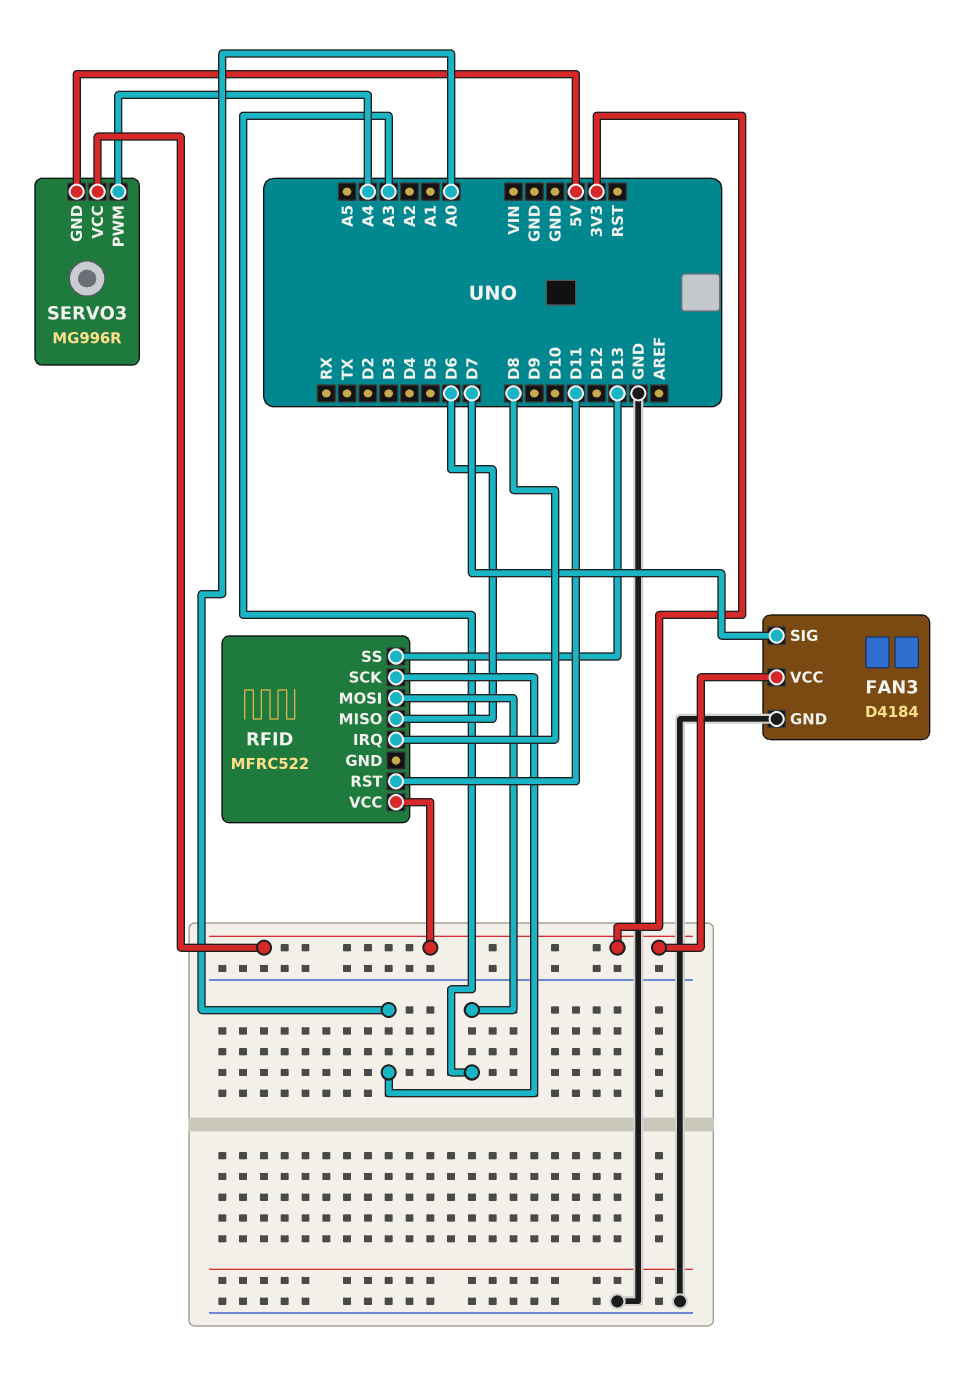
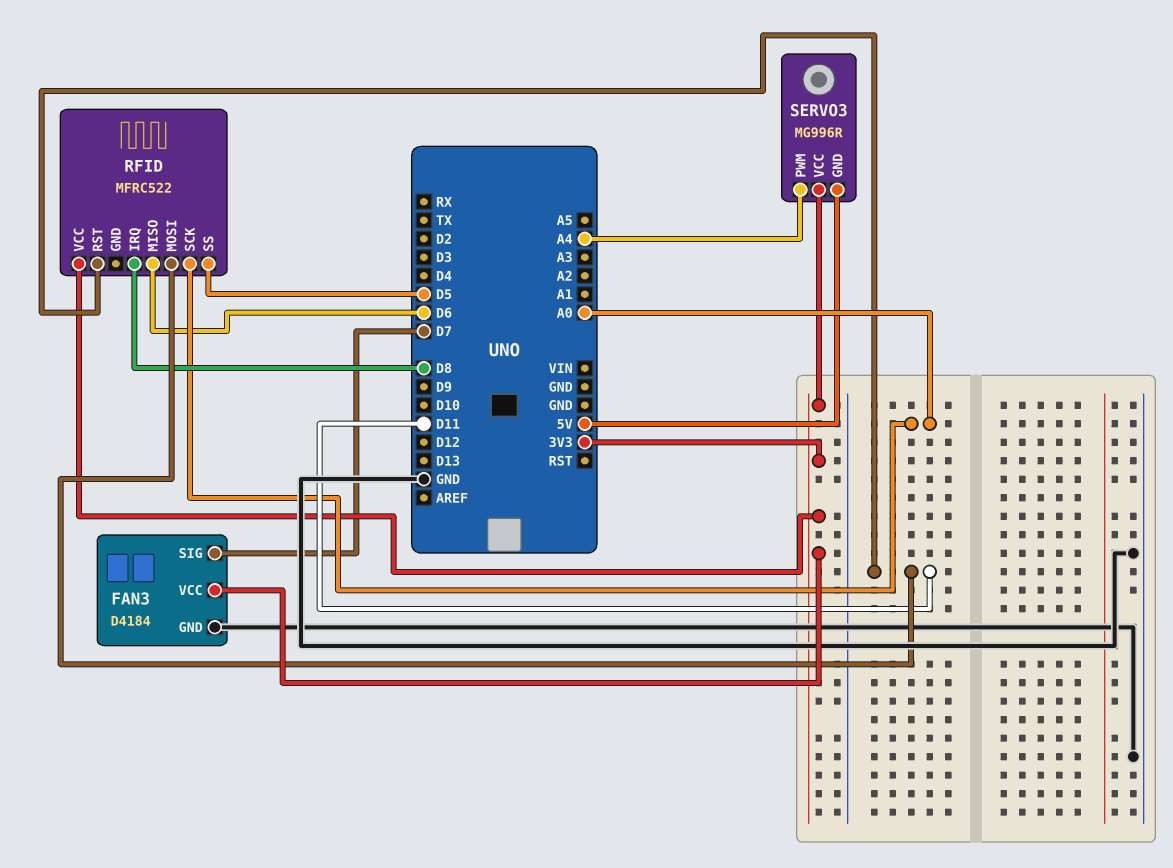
RFID pin MOSI: A3 -> D11
RFID pin SS: D13 -> D5

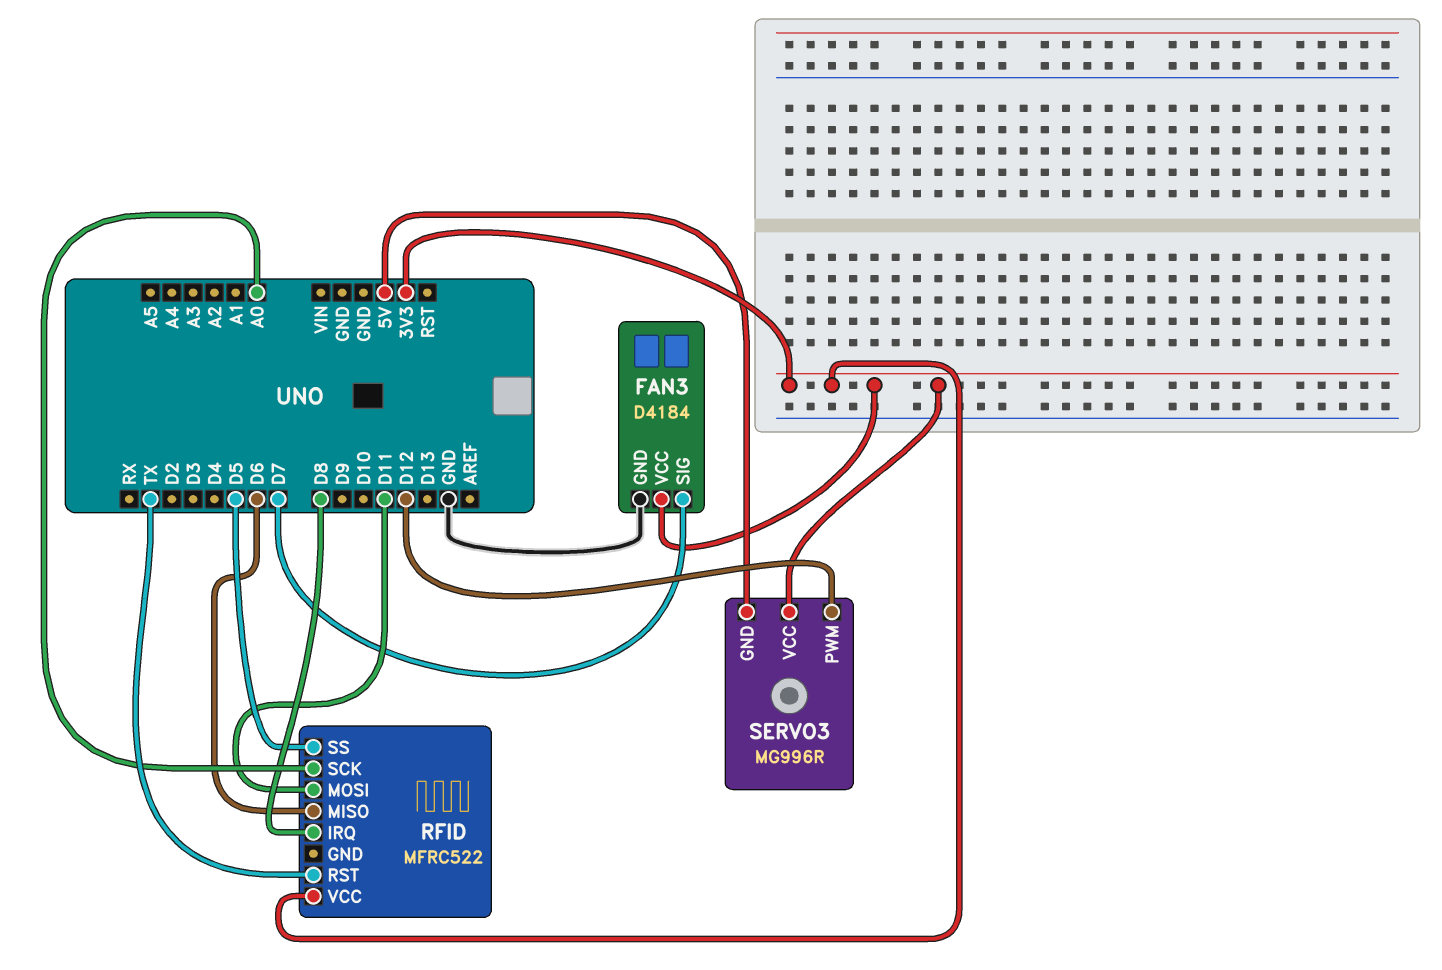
RFID pin RST: D11 -> TX
SERVO3 pin PWM: A4 -> D12

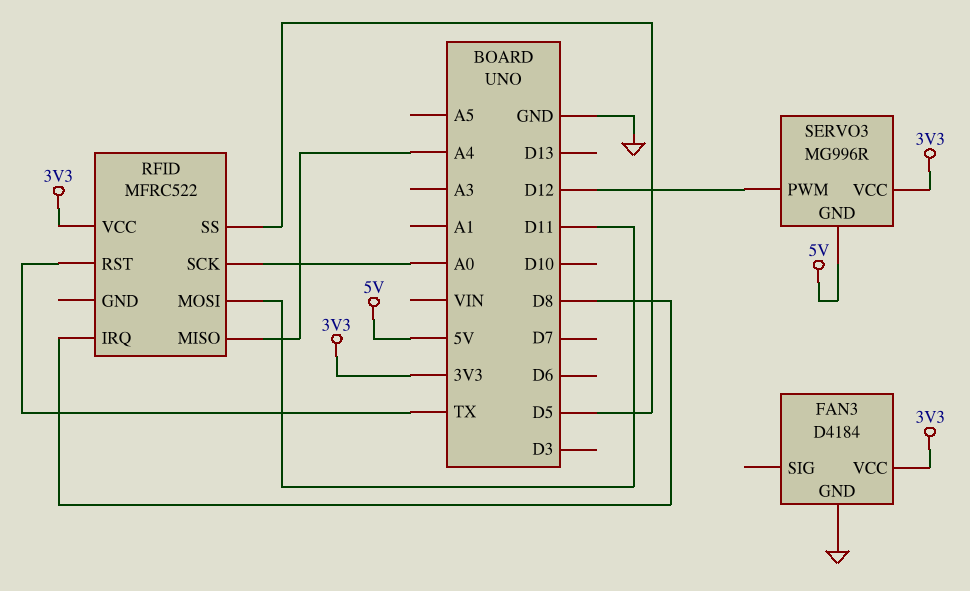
FAN3 pin SIG: D7 -> none
RFID pin MISO: D6 -> A4

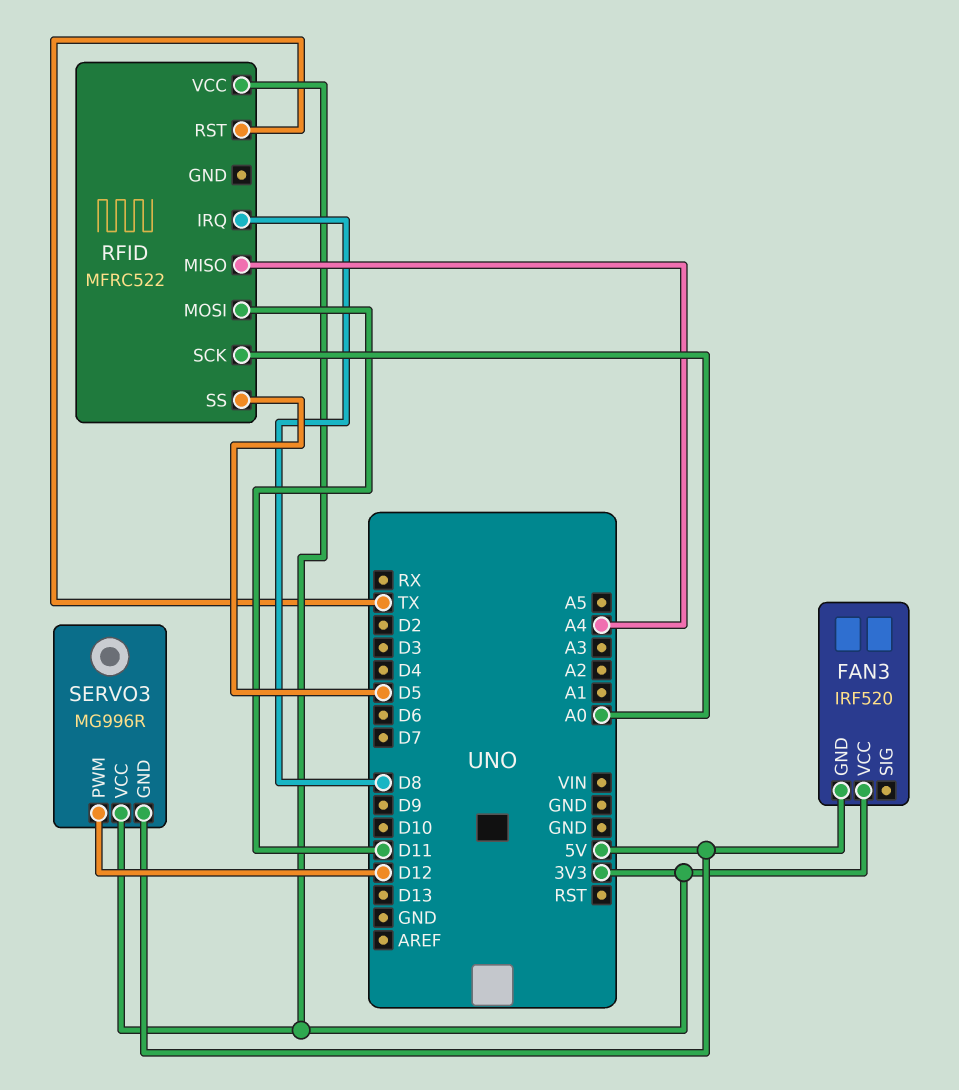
FAN3: D4184 -> IRF520
FAN3 pin GND: GND -> 5V

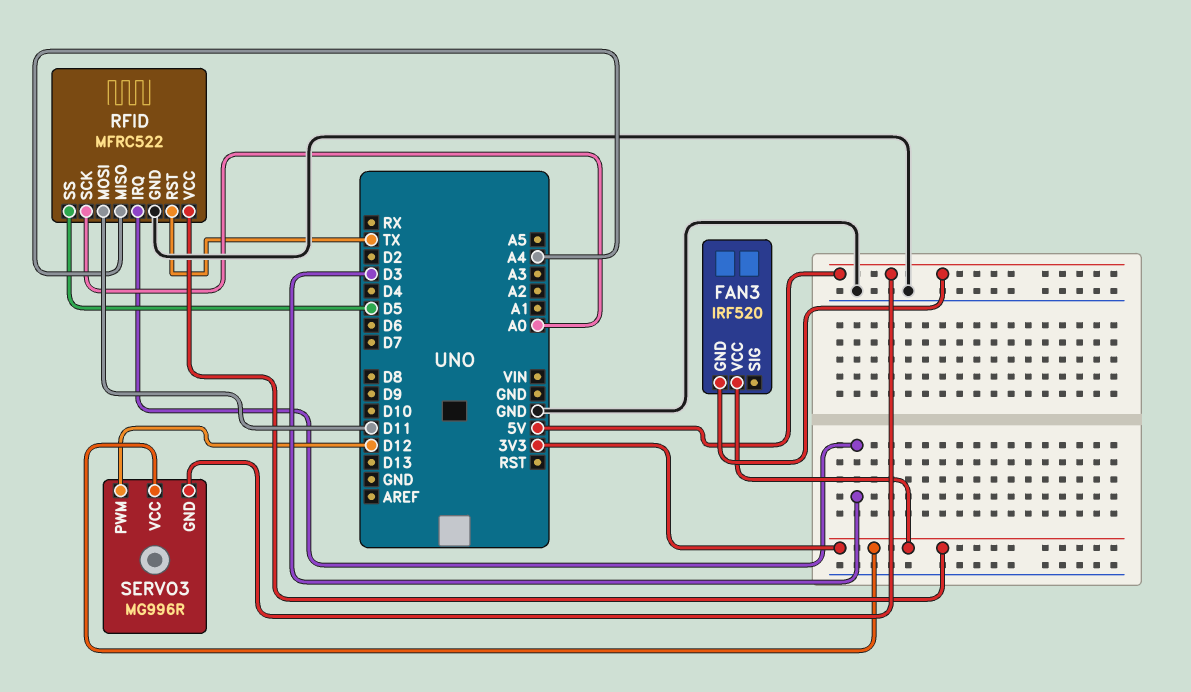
RFID pin GND: none -> GND
RFID pin IRQ: D8 -> D3

